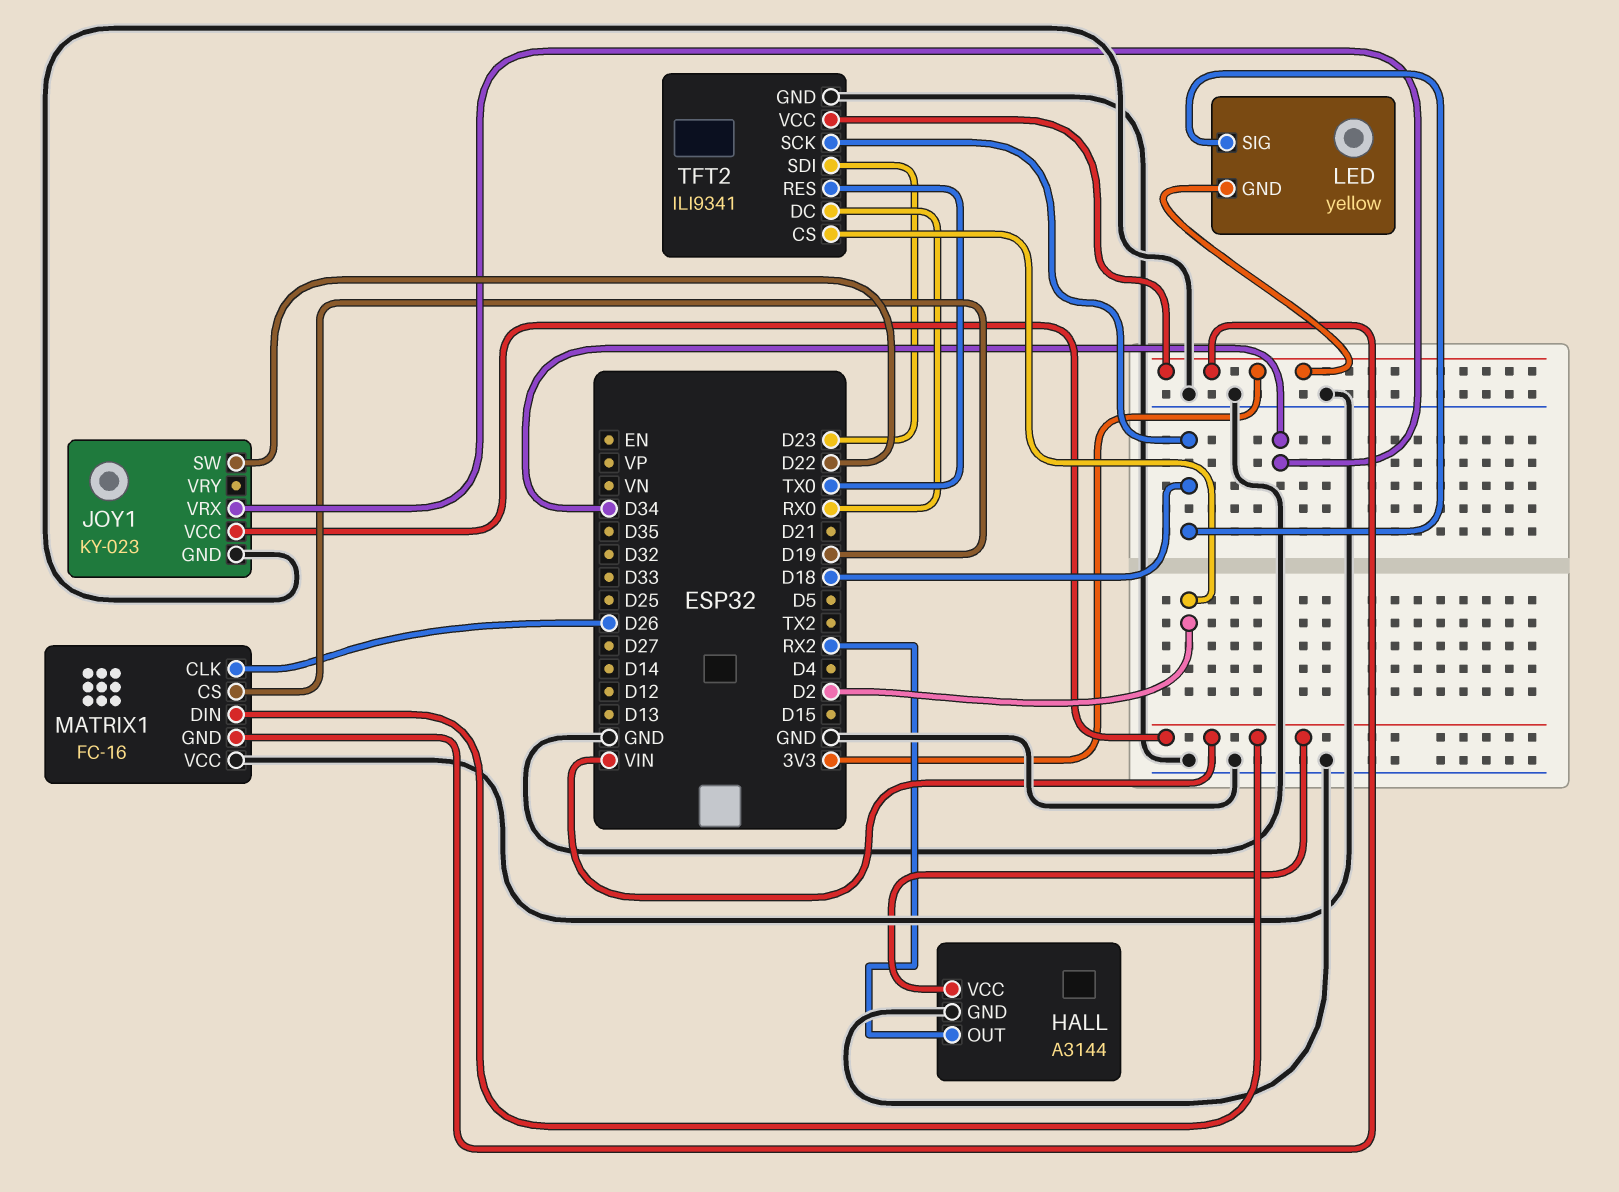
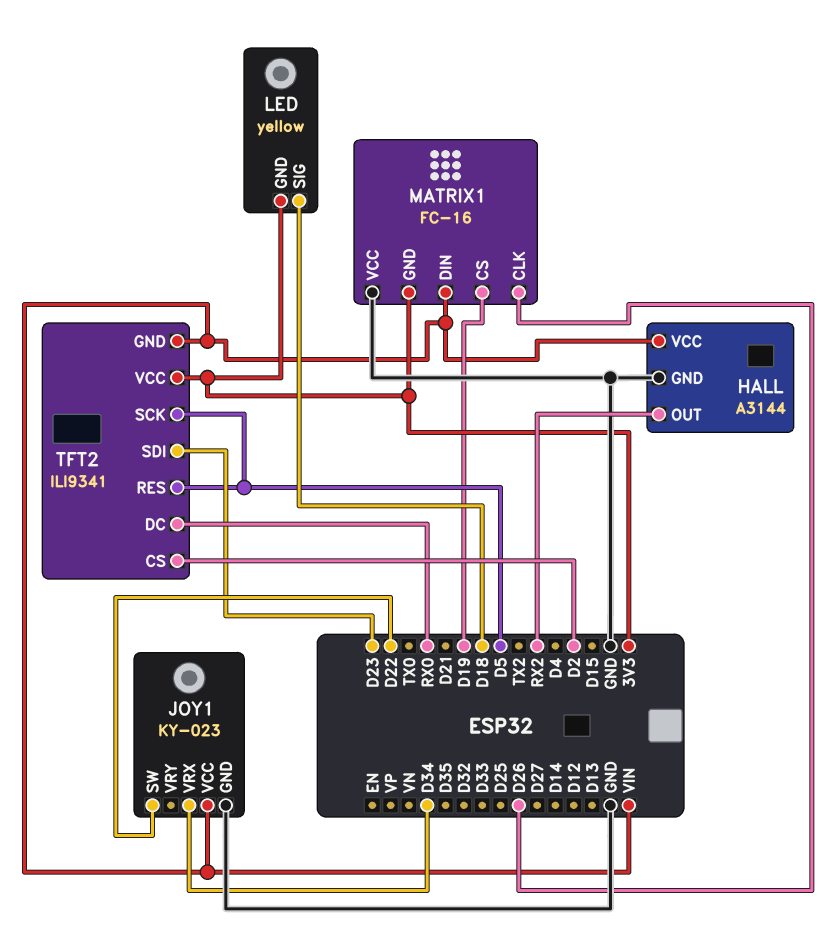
TFT2 pin GND: GND -> VIN
TFT2 pin RES: TX0 -> D5
TFT2 pin SCK: D18 -> D5

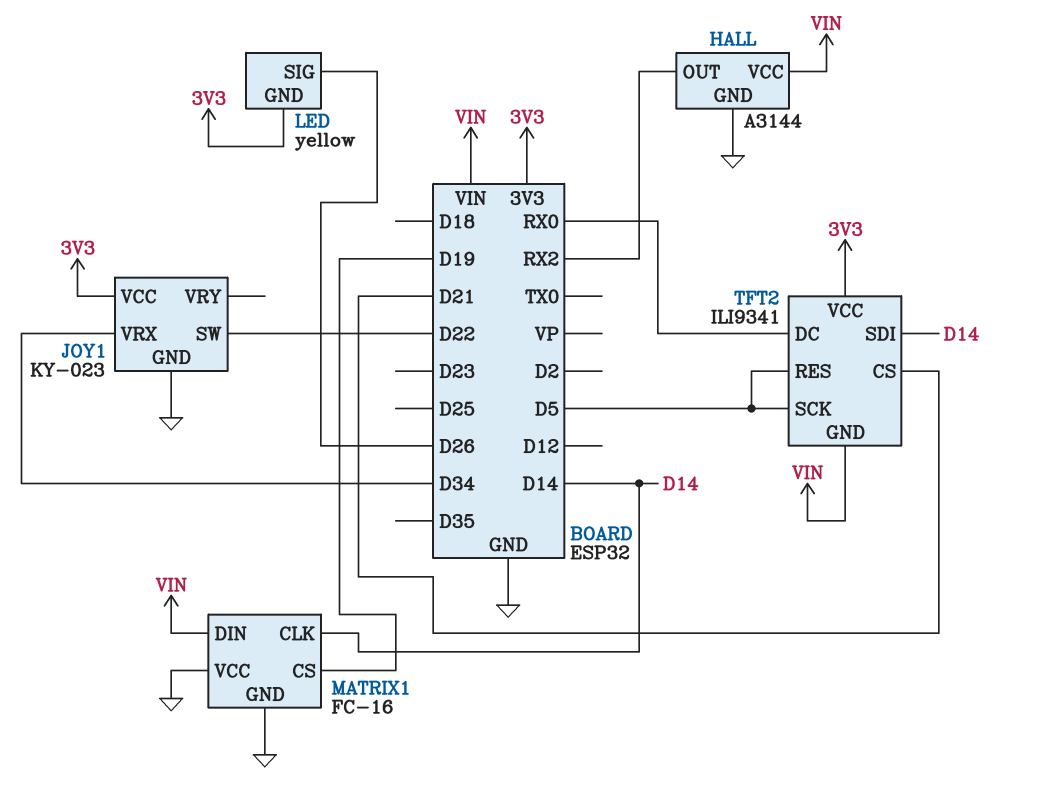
JOY1 pin VCC: VIN -> 3V3
LED pin SIG: D18 -> D26
MATRIX1 pin CLK: D26 -> D14
MATRIX1 pin GND: 3V3 -> GND
TFT2 pin CS: D2 -> D21
TFT2 pin SDI: D23 -> D14

